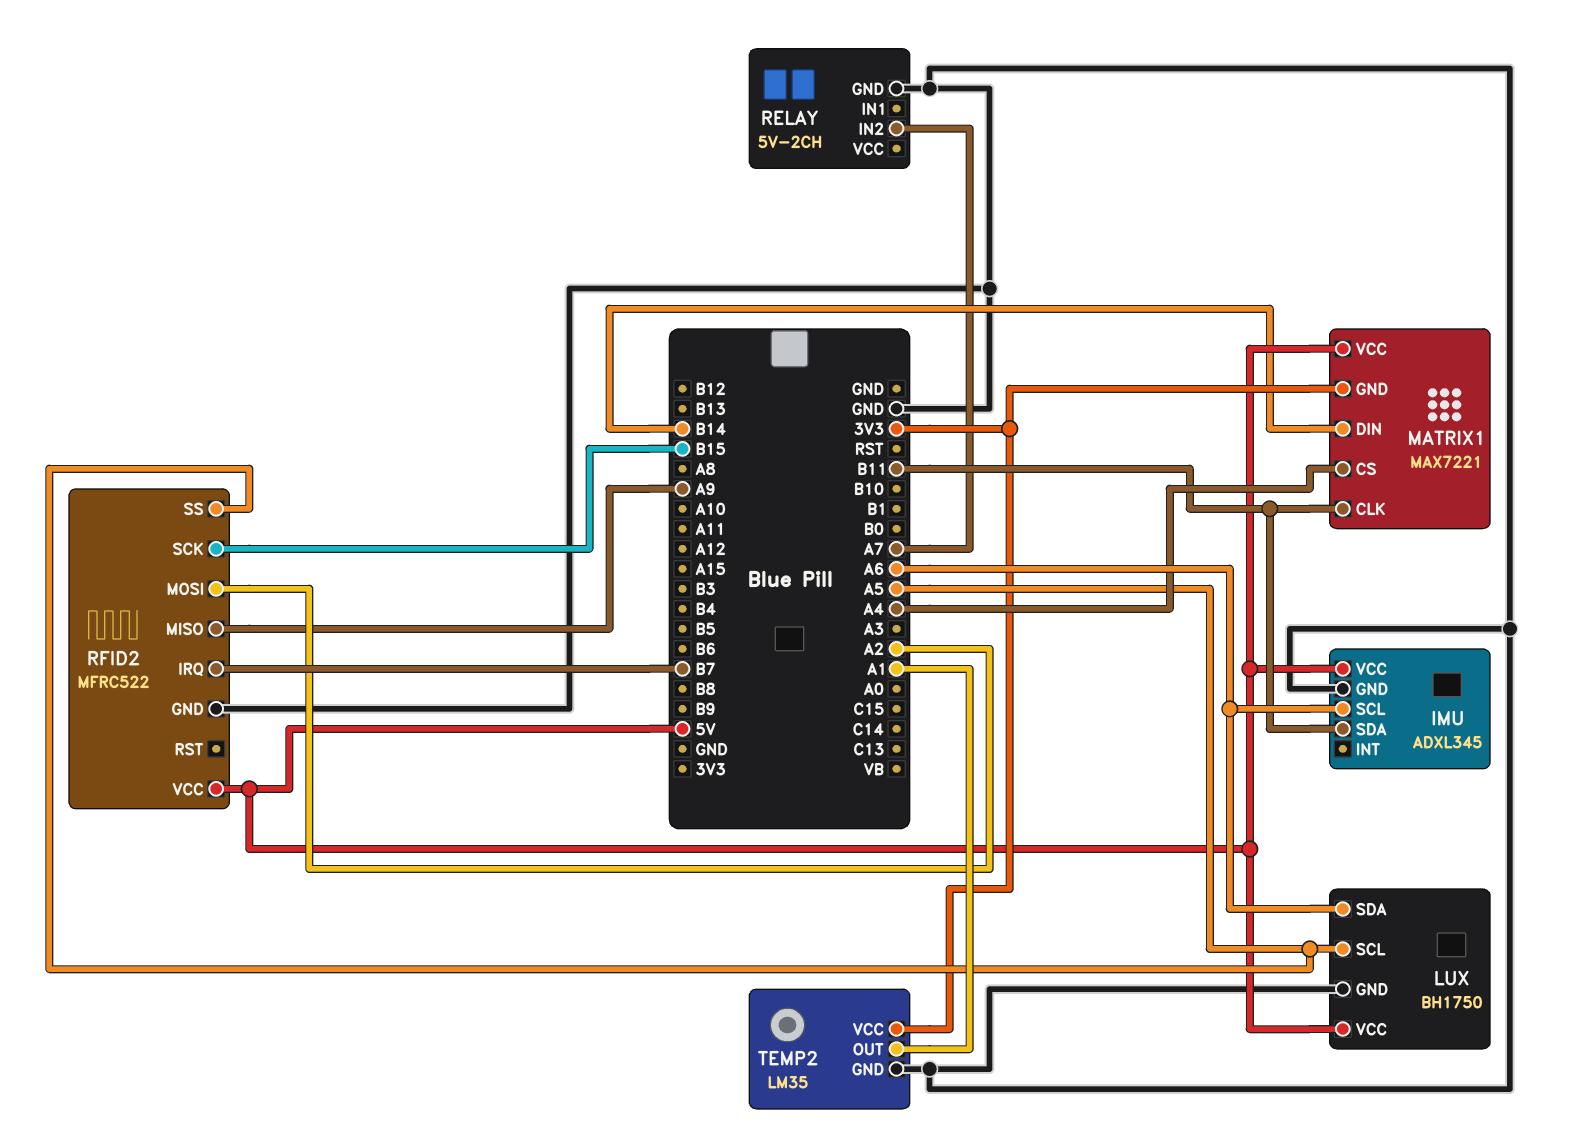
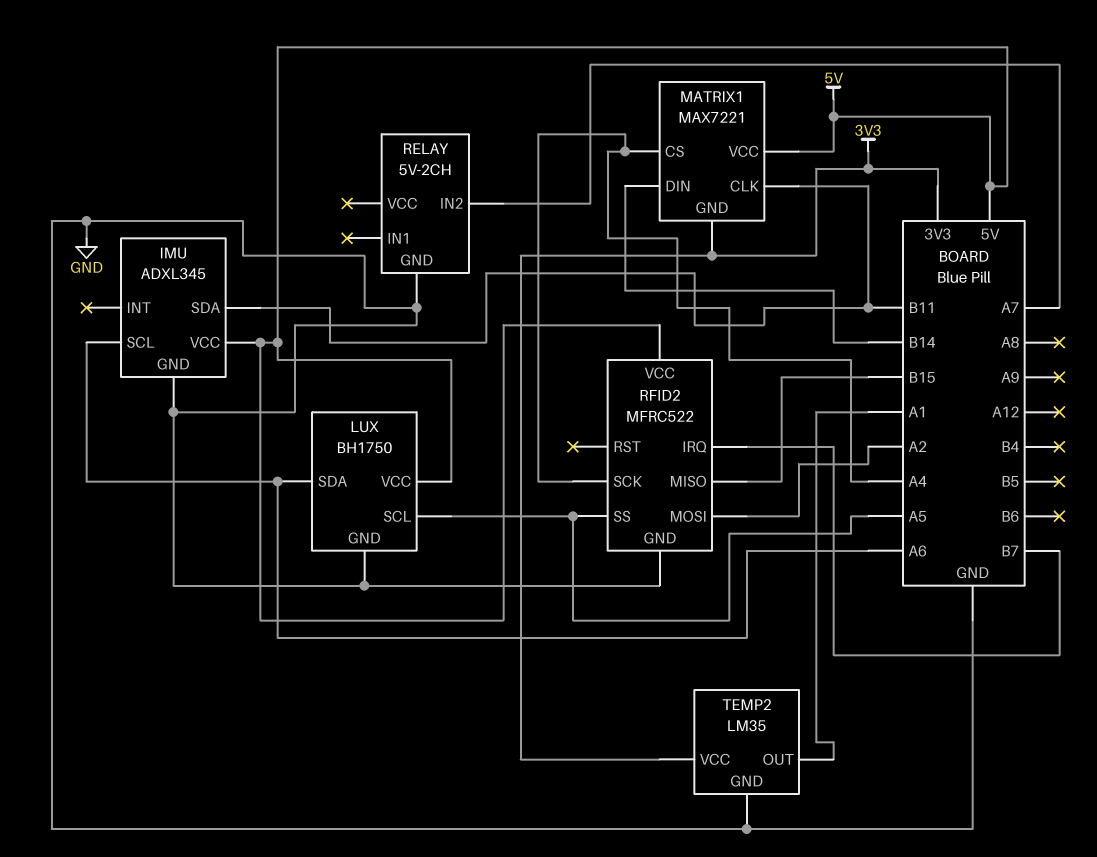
RFID2 pin MISO: A9 -> B15
RFID2 pin SCK: B15 -> A4

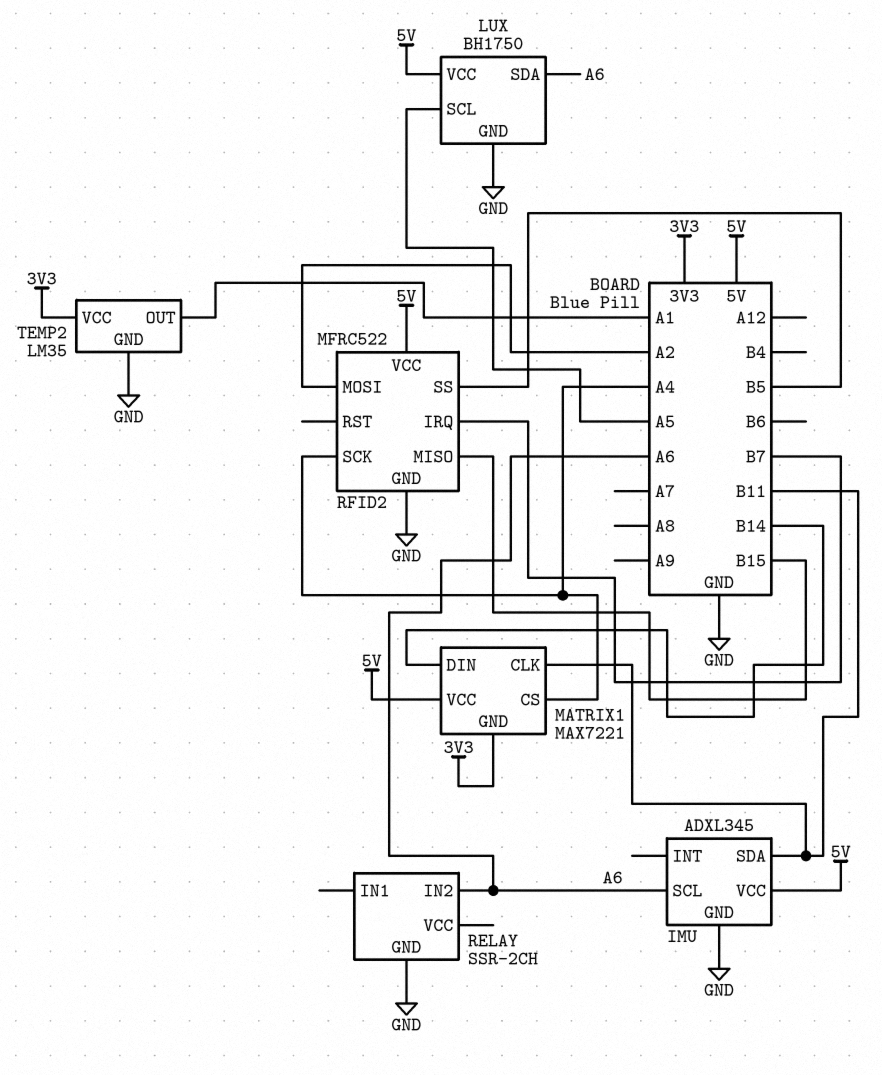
RELAY: 5V-2CH -> SSR-2CH
RELAY pin IN2: A7 -> A6
RFID2 pin SS: A5 -> B5

